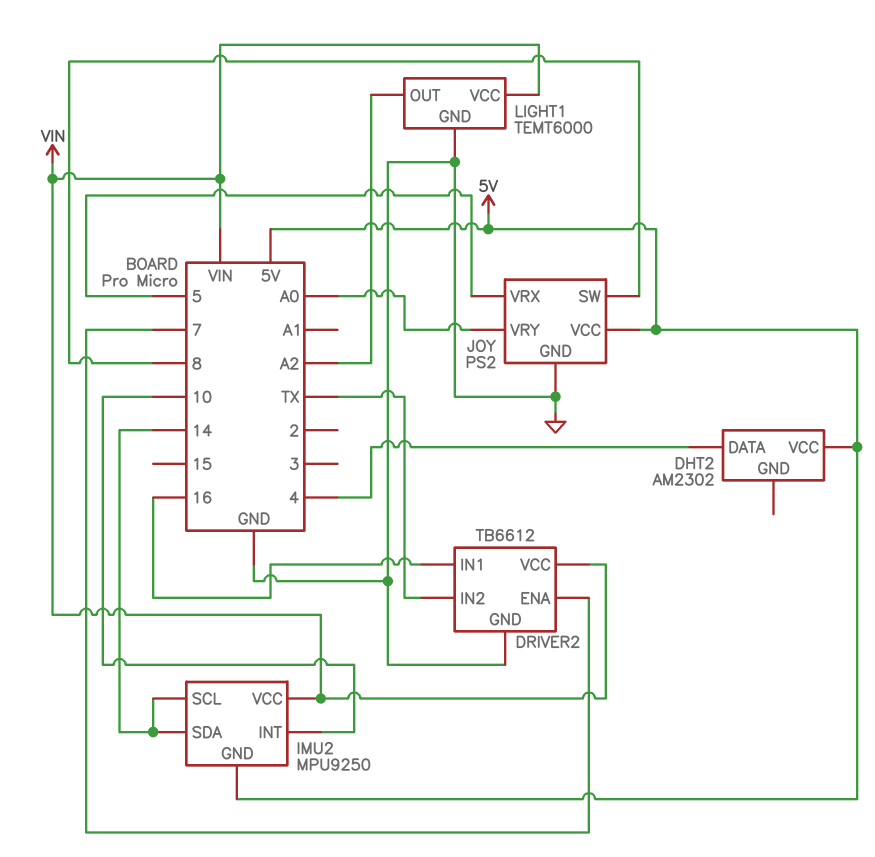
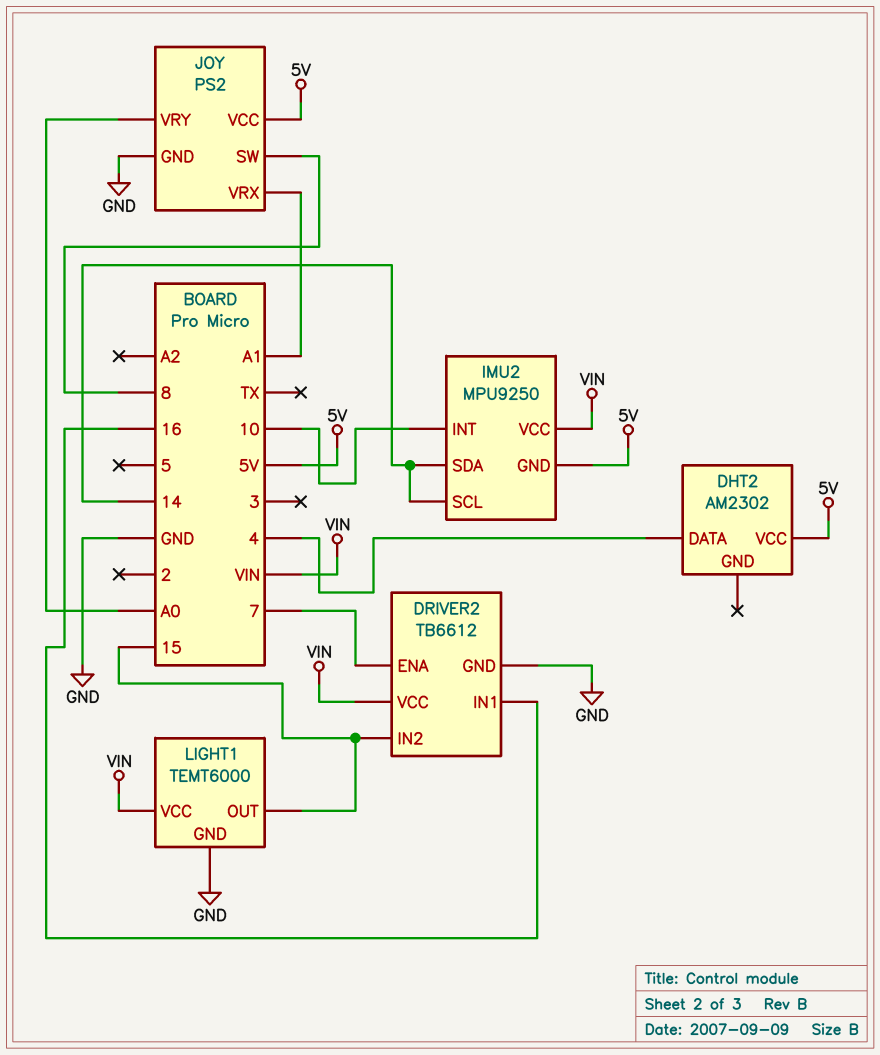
DRIVER2 pin IN2: TX -> 15
JOY pin VRX: 5 -> A1
LIGHT1 pin OUT: A2 -> 15

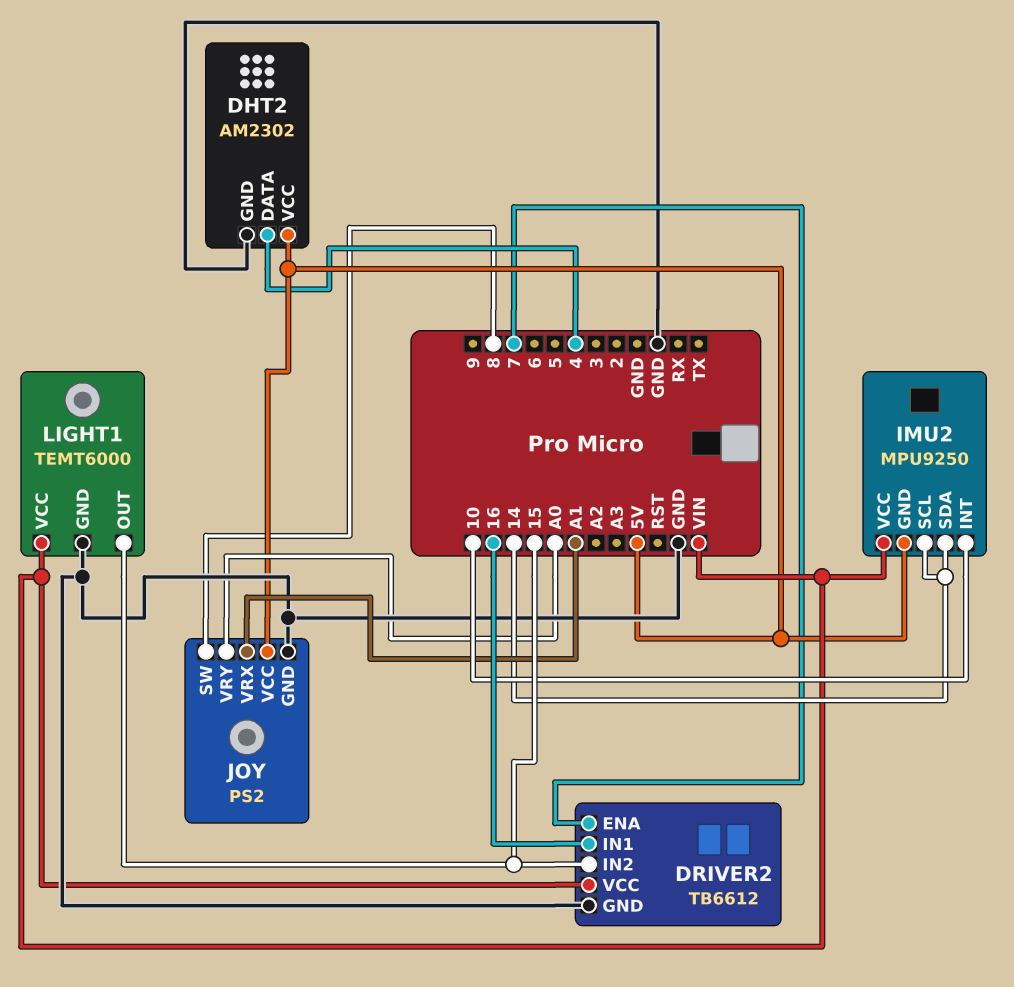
DHT2 pin GND: none -> GND

